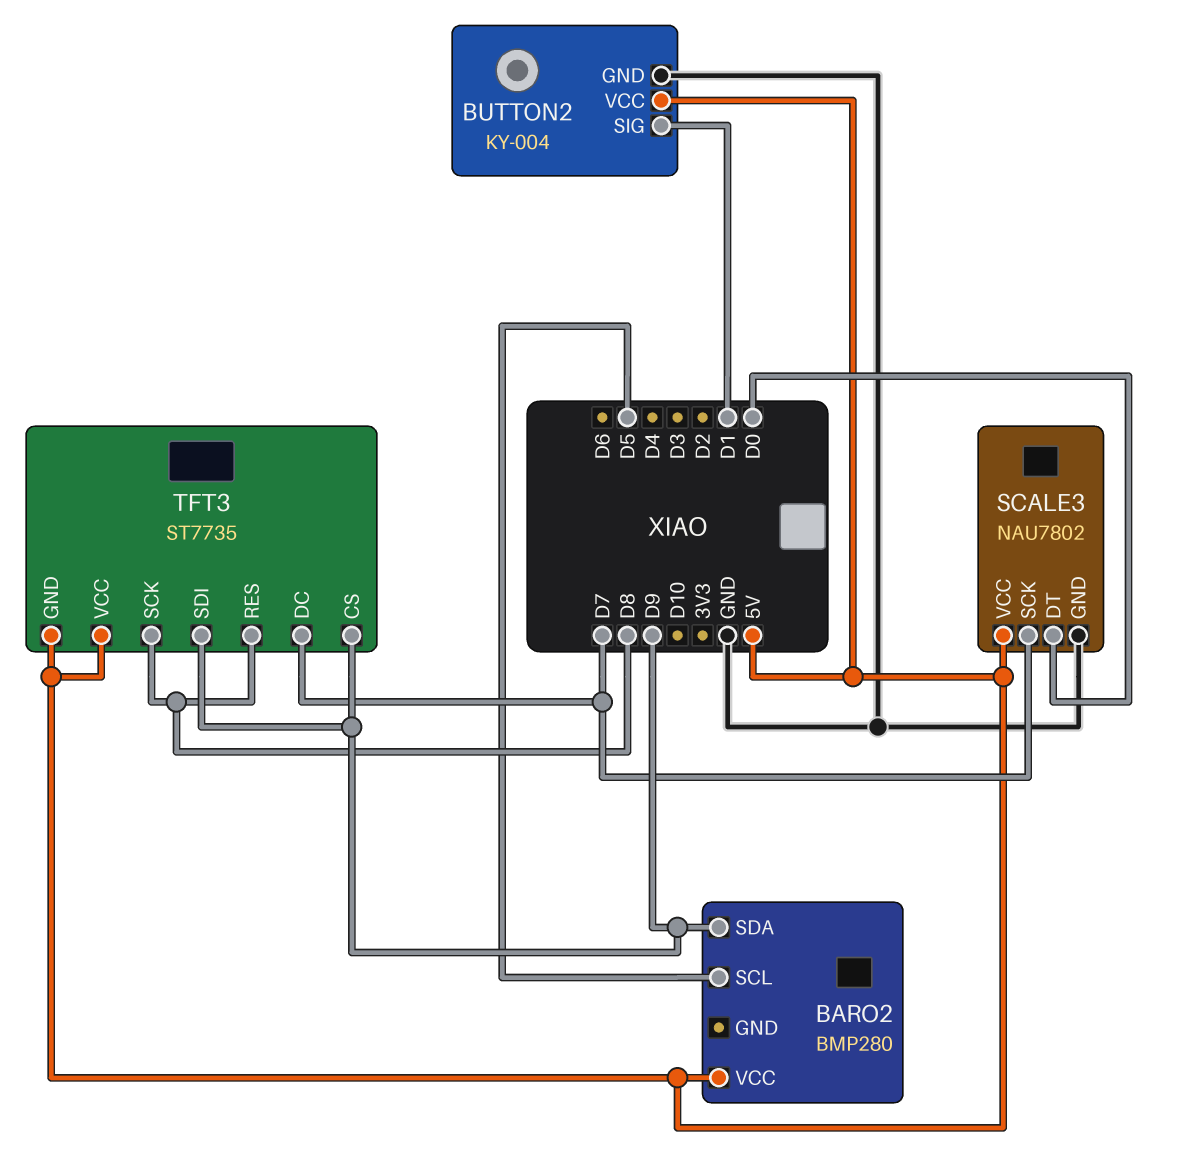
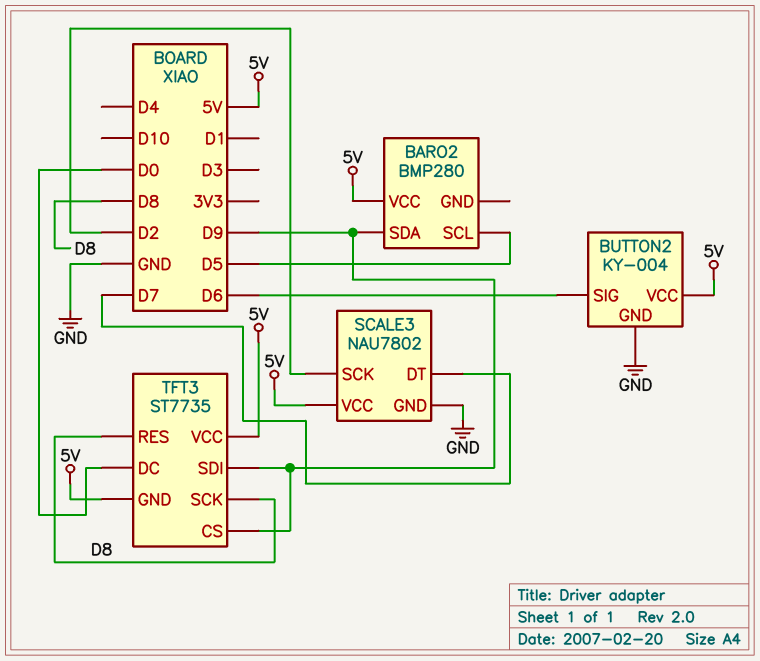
BUTTON2 pin SIG: D1 -> D6
SCALE3 pin DT: D0 -> D7
SCALE3 pin SCK: D7 -> D2
TFT3 pin DC: D7 -> D0

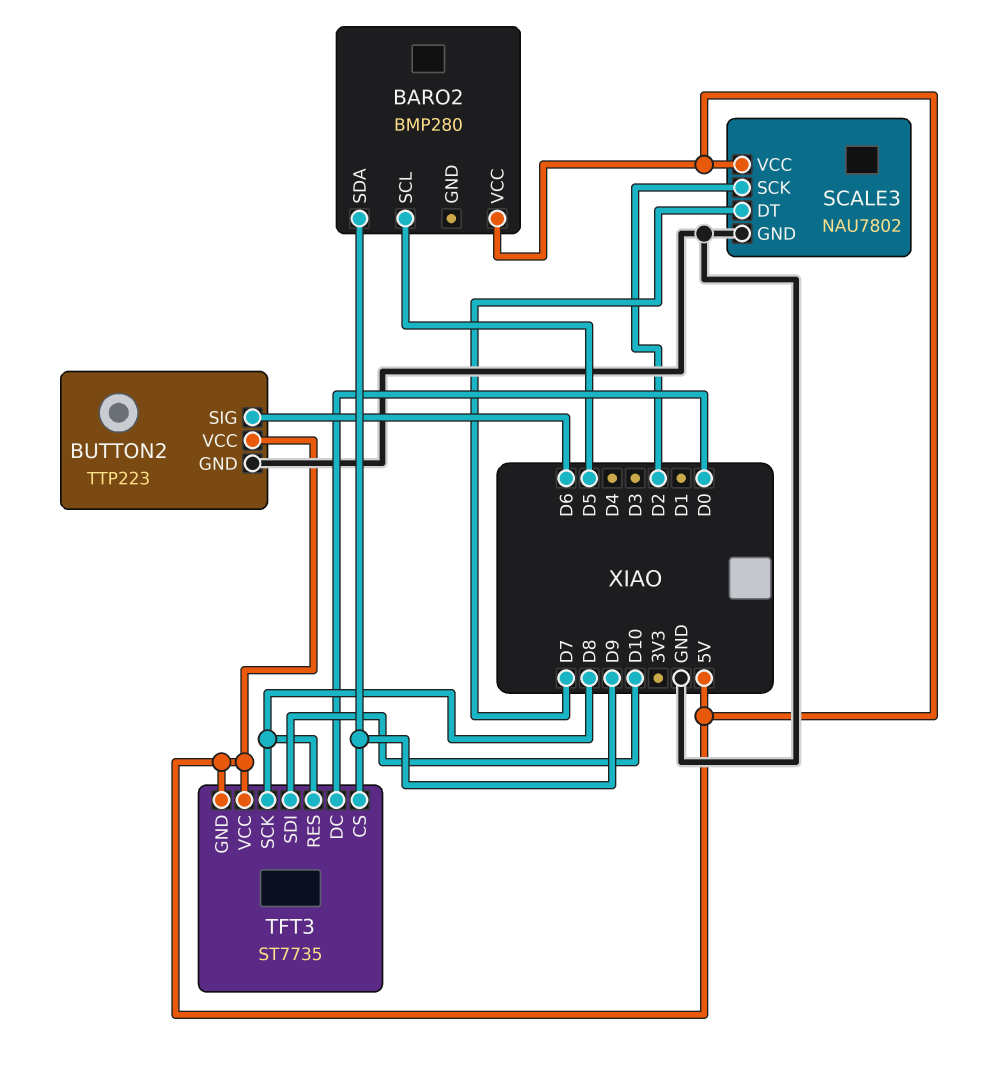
BUTTON2: KY-004 -> TTP223
TFT3 pin SDI: D9 -> D10

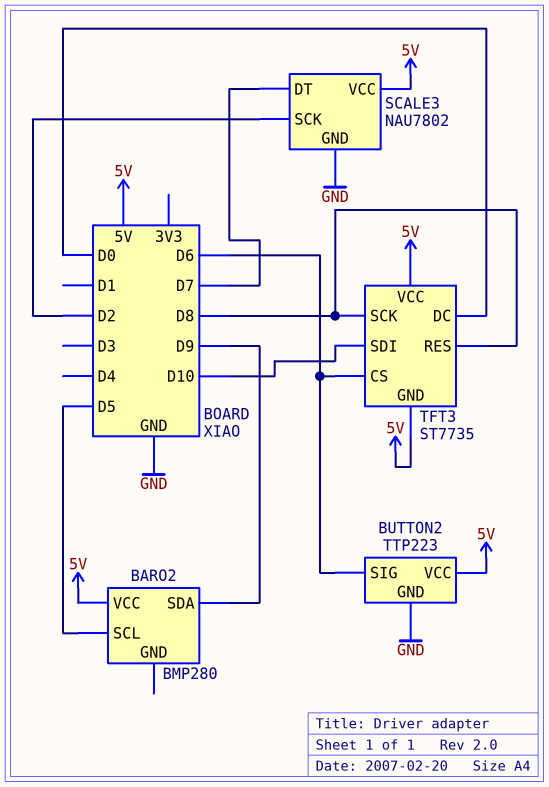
TFT3 pin CS: D9 -> D6

